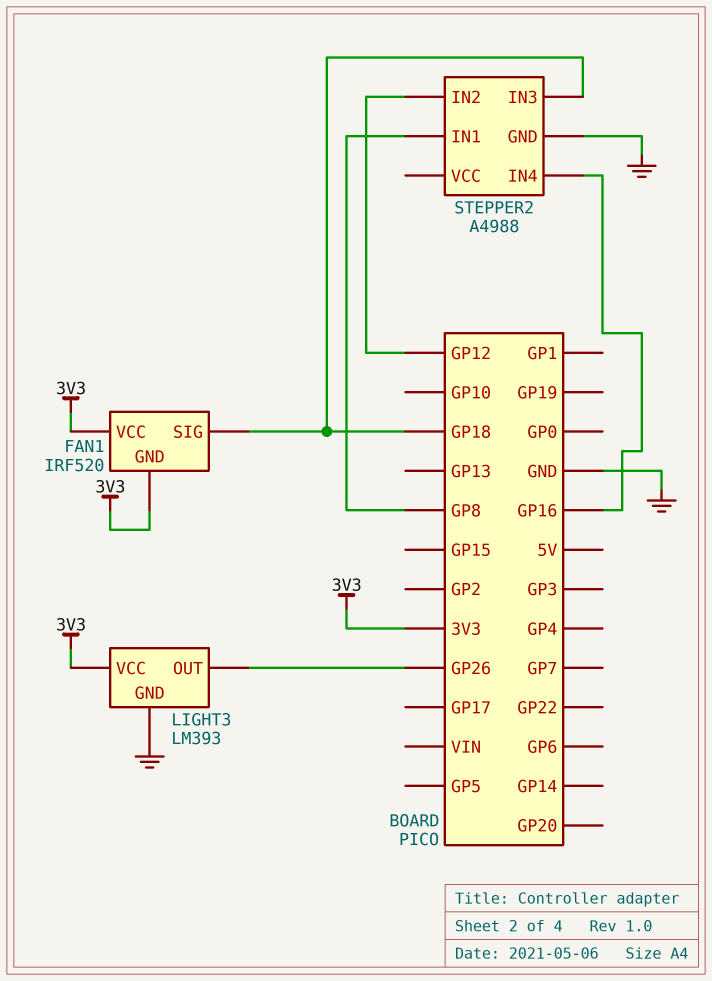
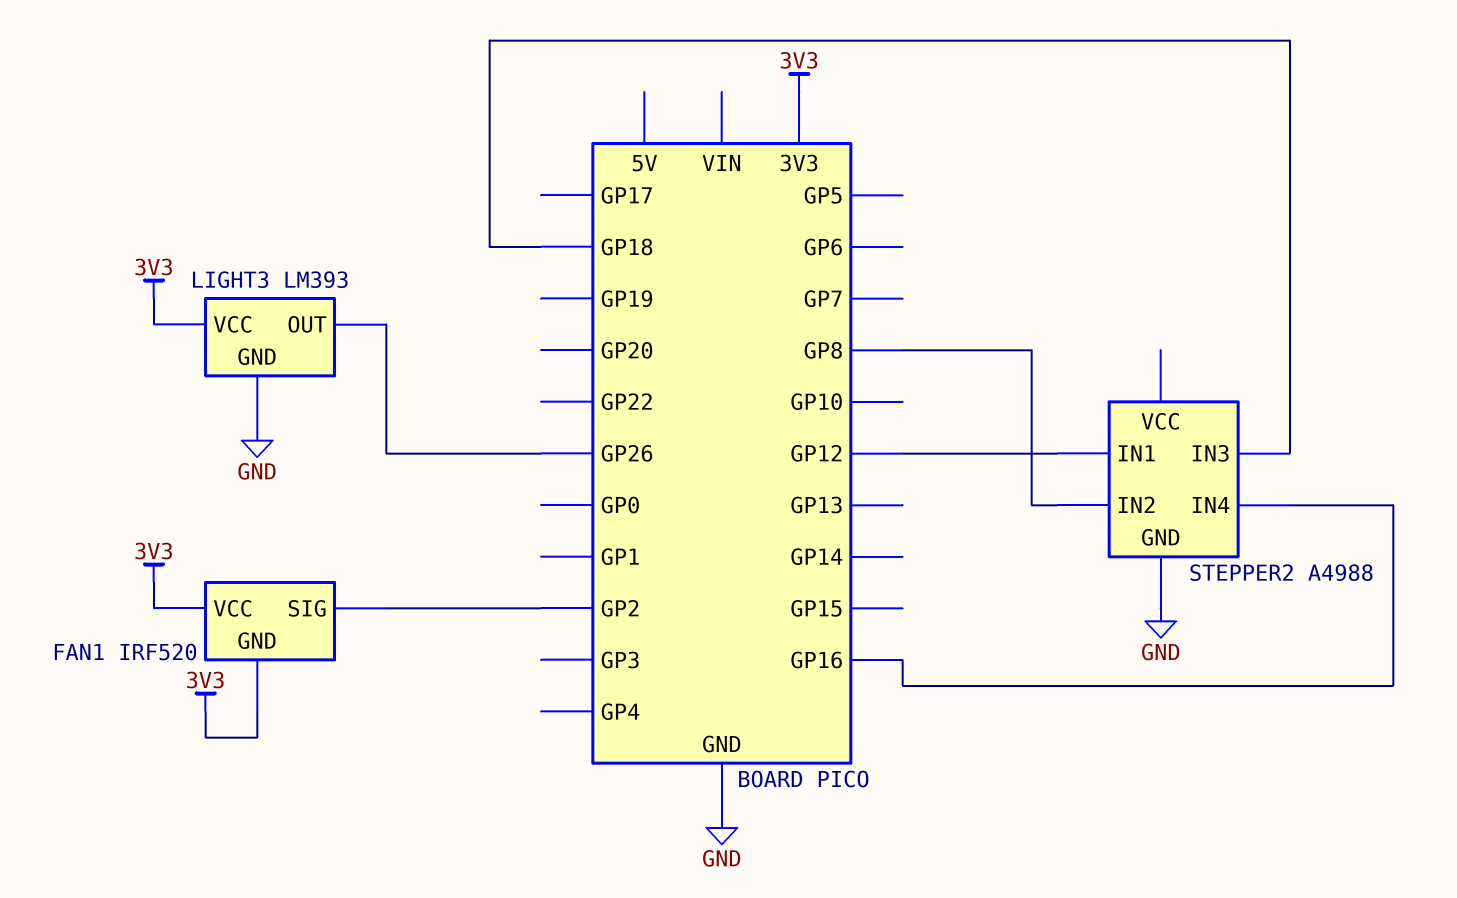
FAN1 pin SIG: GP18 -> GP2
STEPPER2 pin IN1: GP8 -> GP12
STEPPER2 pin IN2: GP12 -> GP8

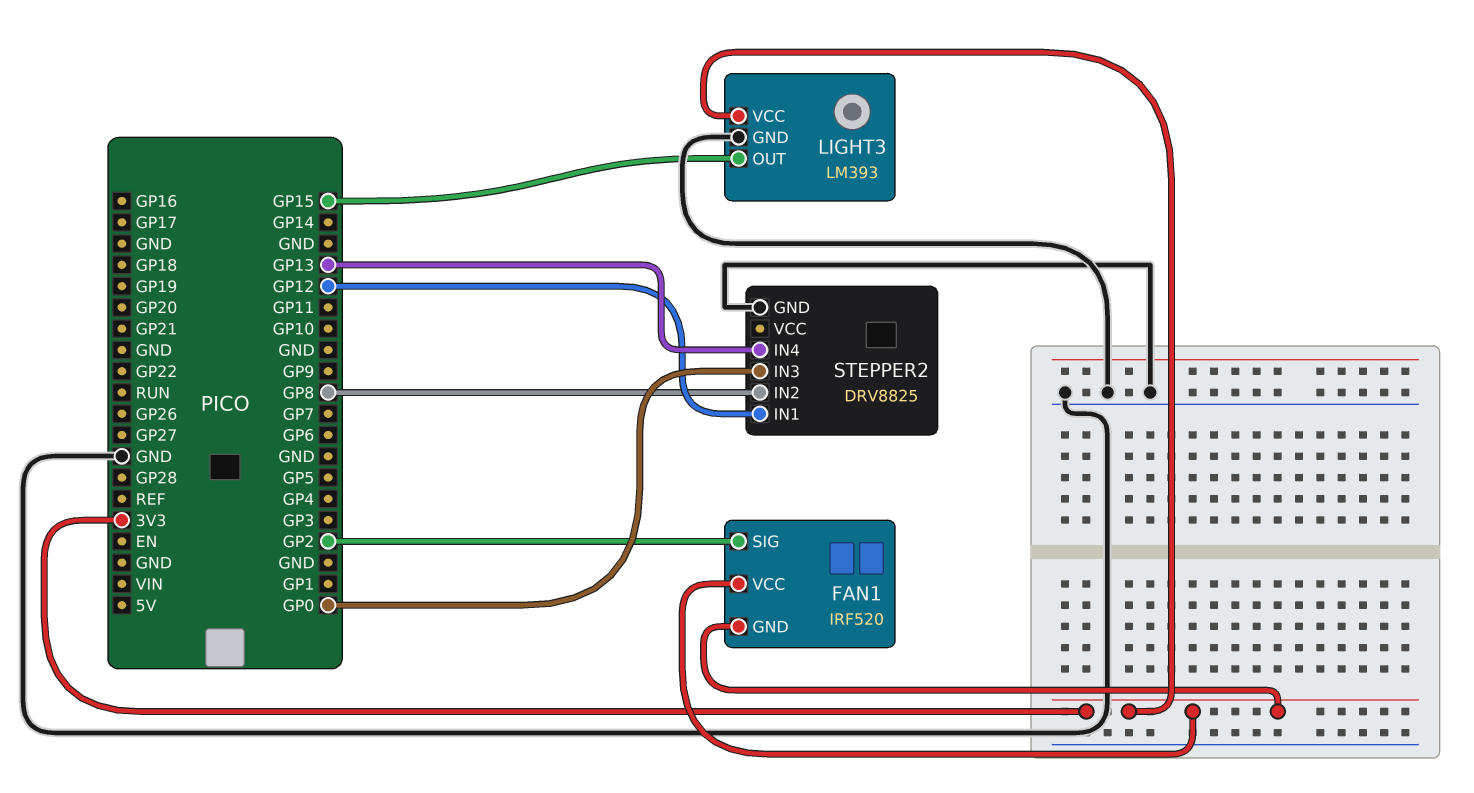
LIGHT3 pin OUT: GP26 -> GP15
STEPPER2: A4988 -> DRV8825
STEPPER2 pin IN3: GP18 -> GP0
STEPPER2 pin IN4: GP16 -> GP13

